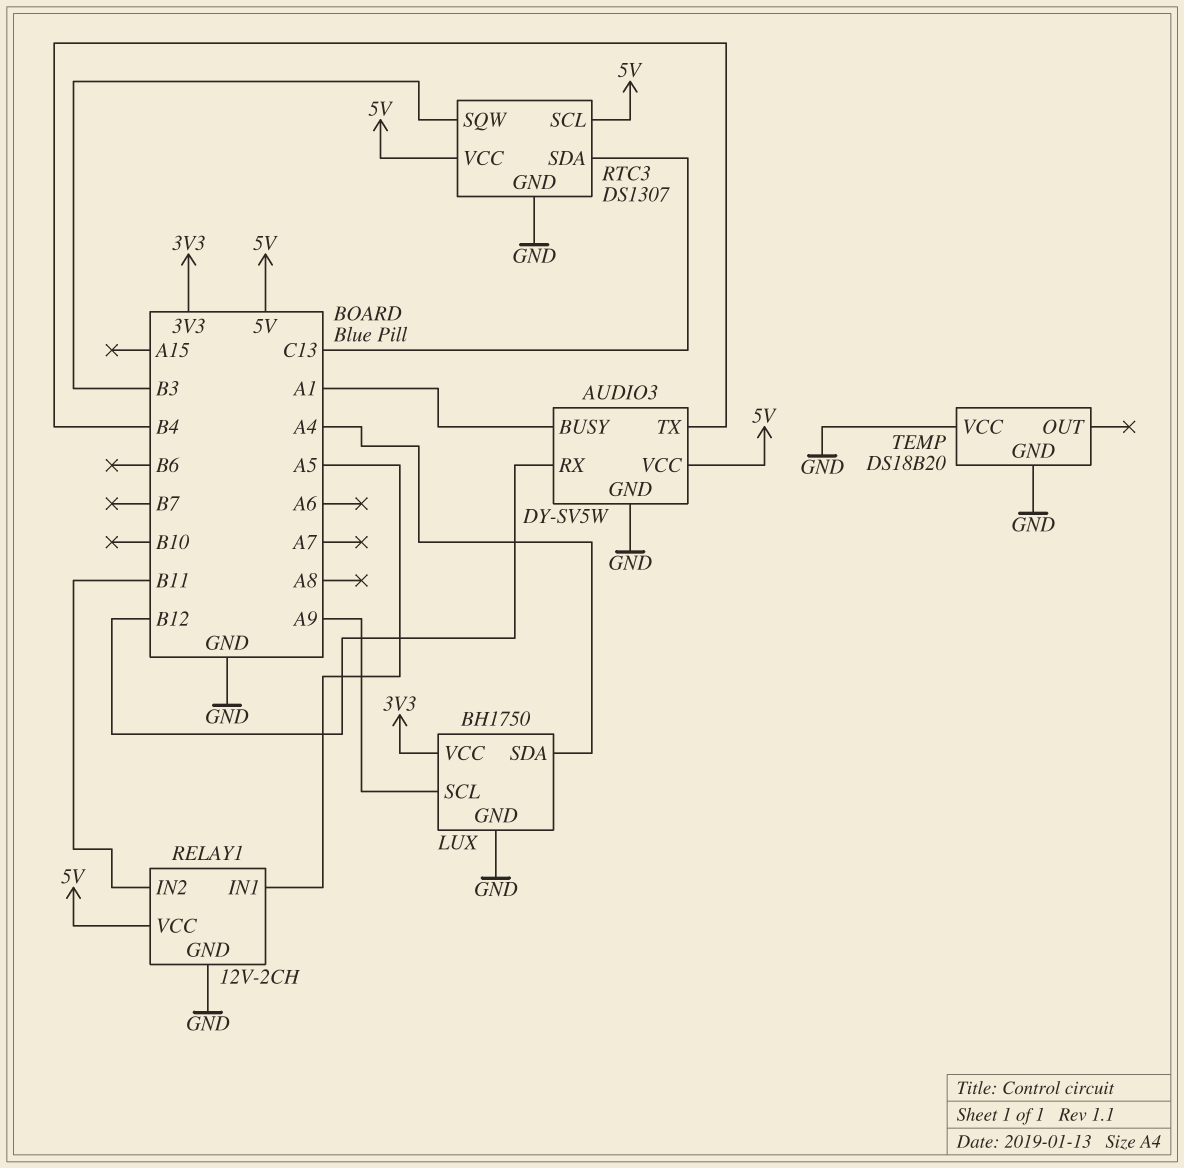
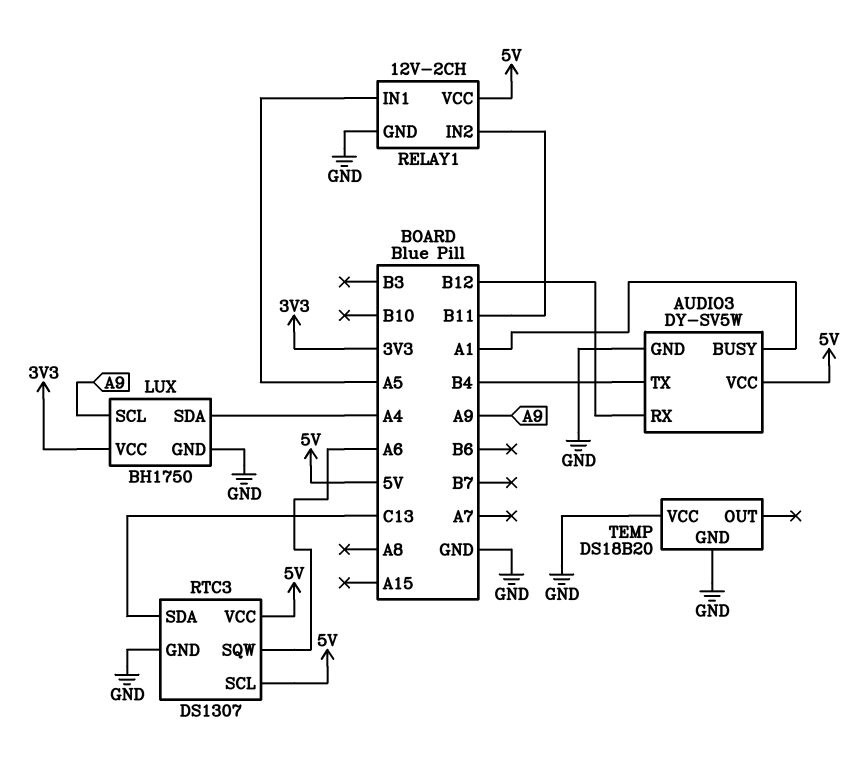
RTC3 pin SQW: B3 -> A6

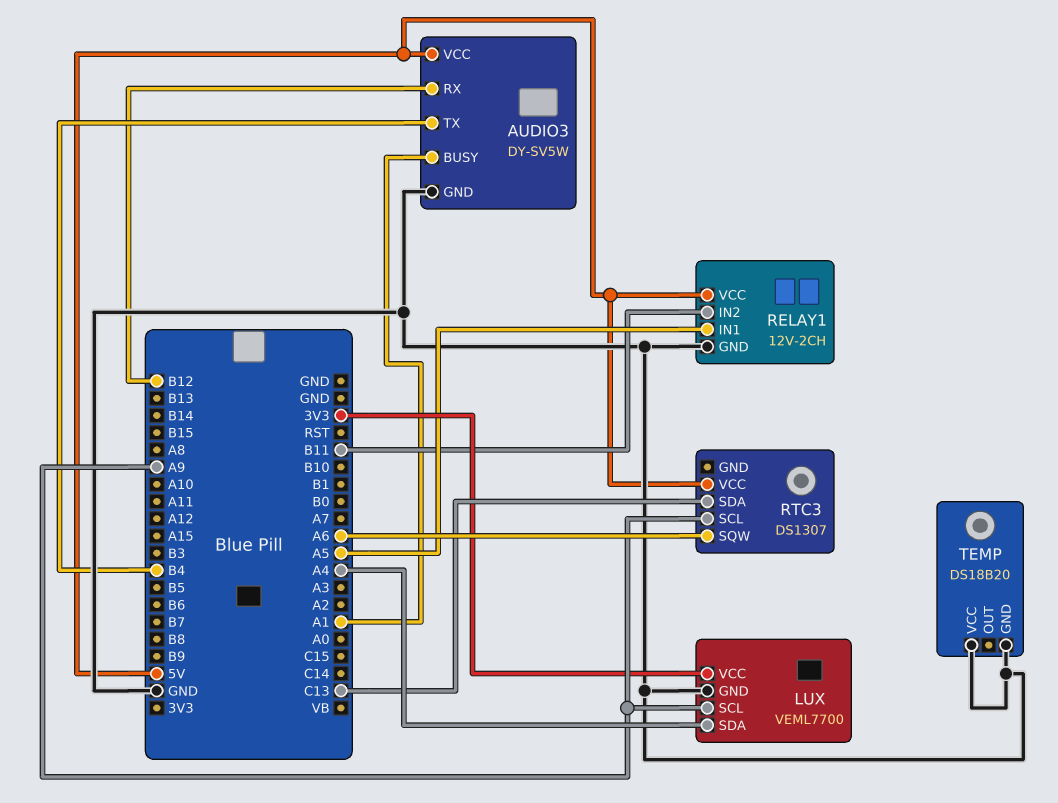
LUX: BH1750 -> VEML7700
RTC3 pin GND: GND -> none
RTC3 pin SCL: 5V -> A9

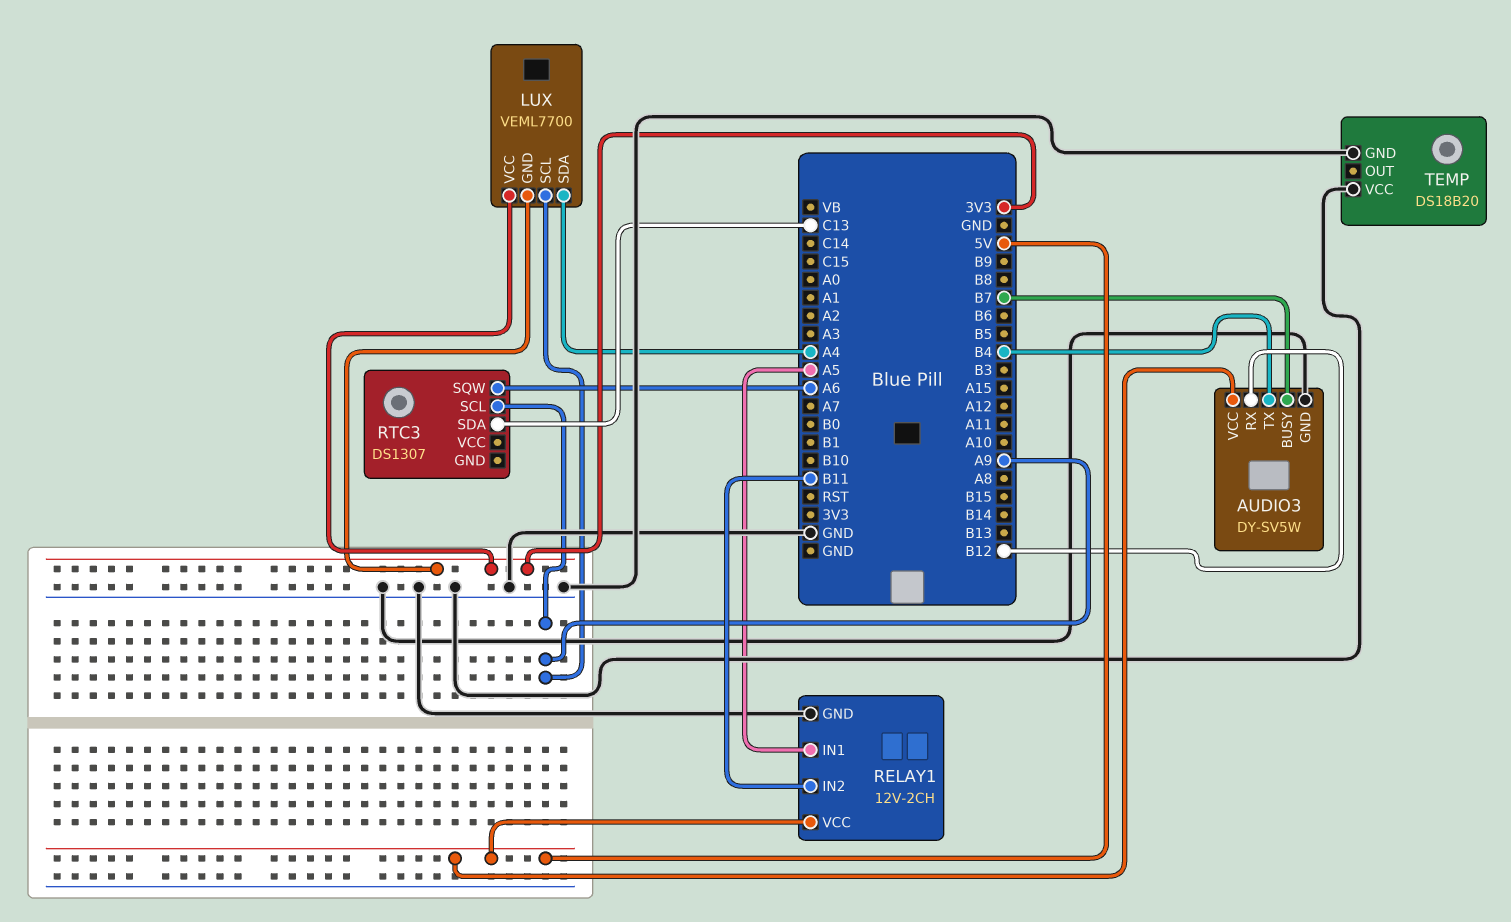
AUDIO3 pin BUSY: A1 -> B7
LUX pin GND: GND -> 3V3
RTC3 pin VCC: 5V -> none

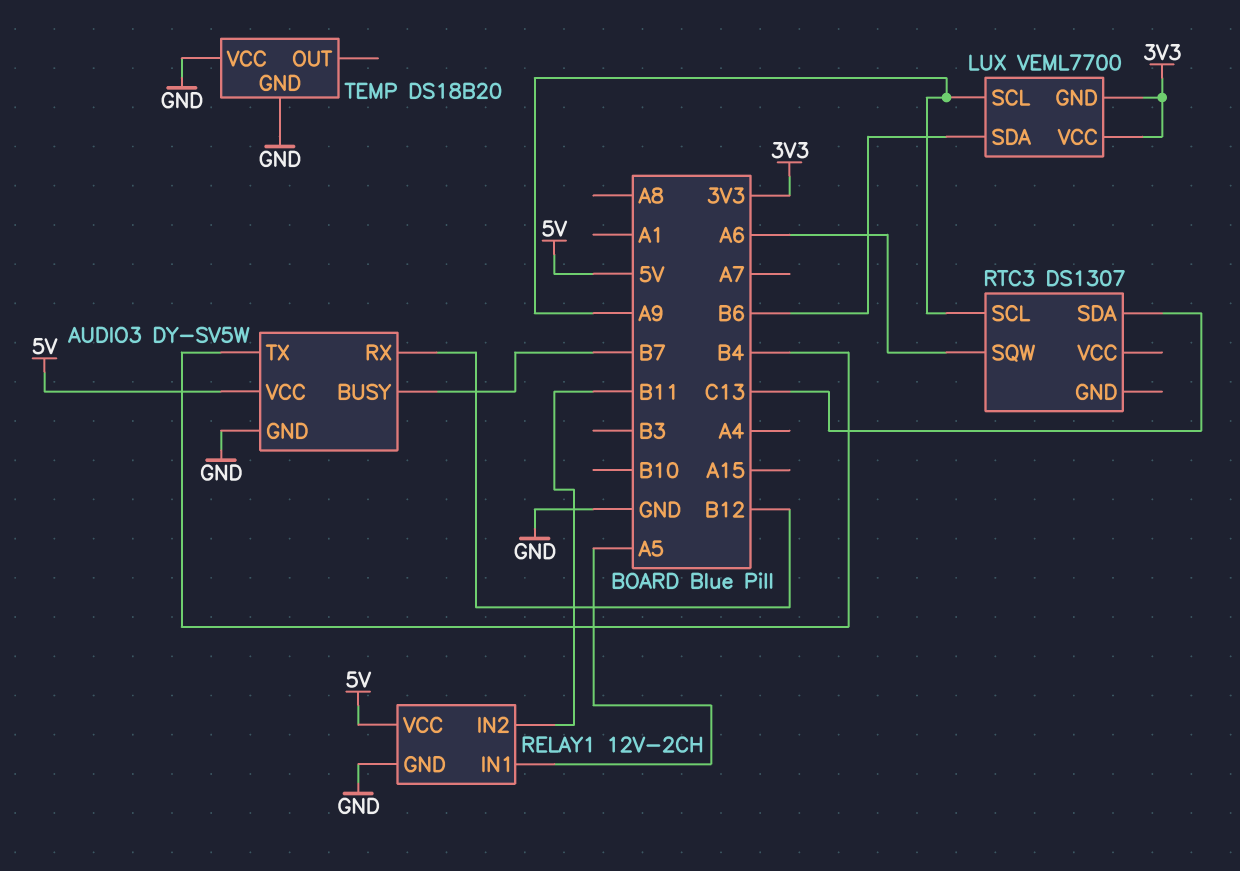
LUX pin SDA: A4 -> B6

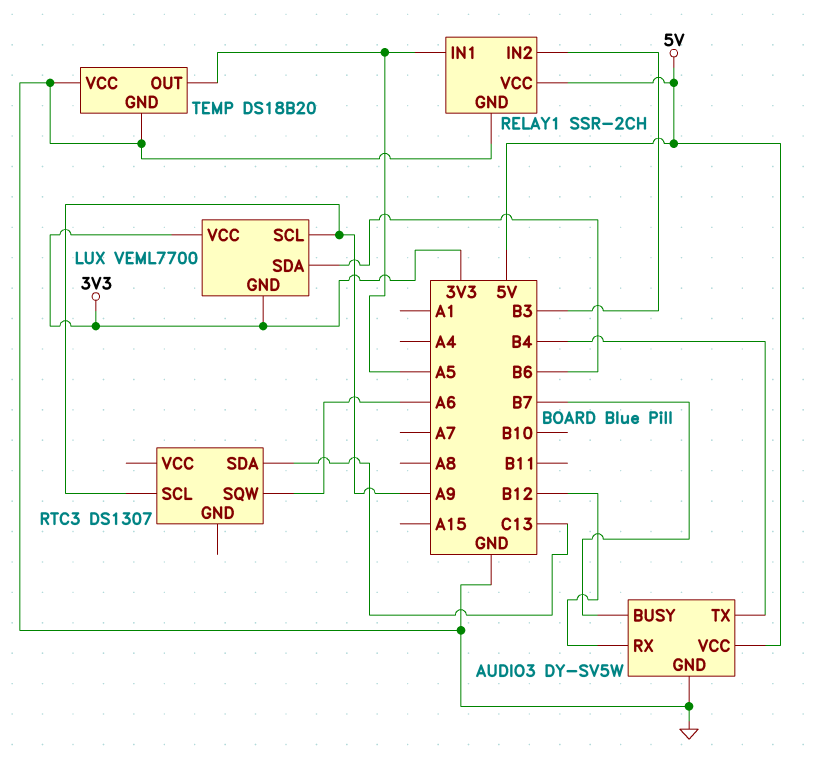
RELAY1: 12V-2CH -> SSR-2CH
RELAY1 pin IN2: B11 -> B3
TEMP pin OUT: none -> A5

